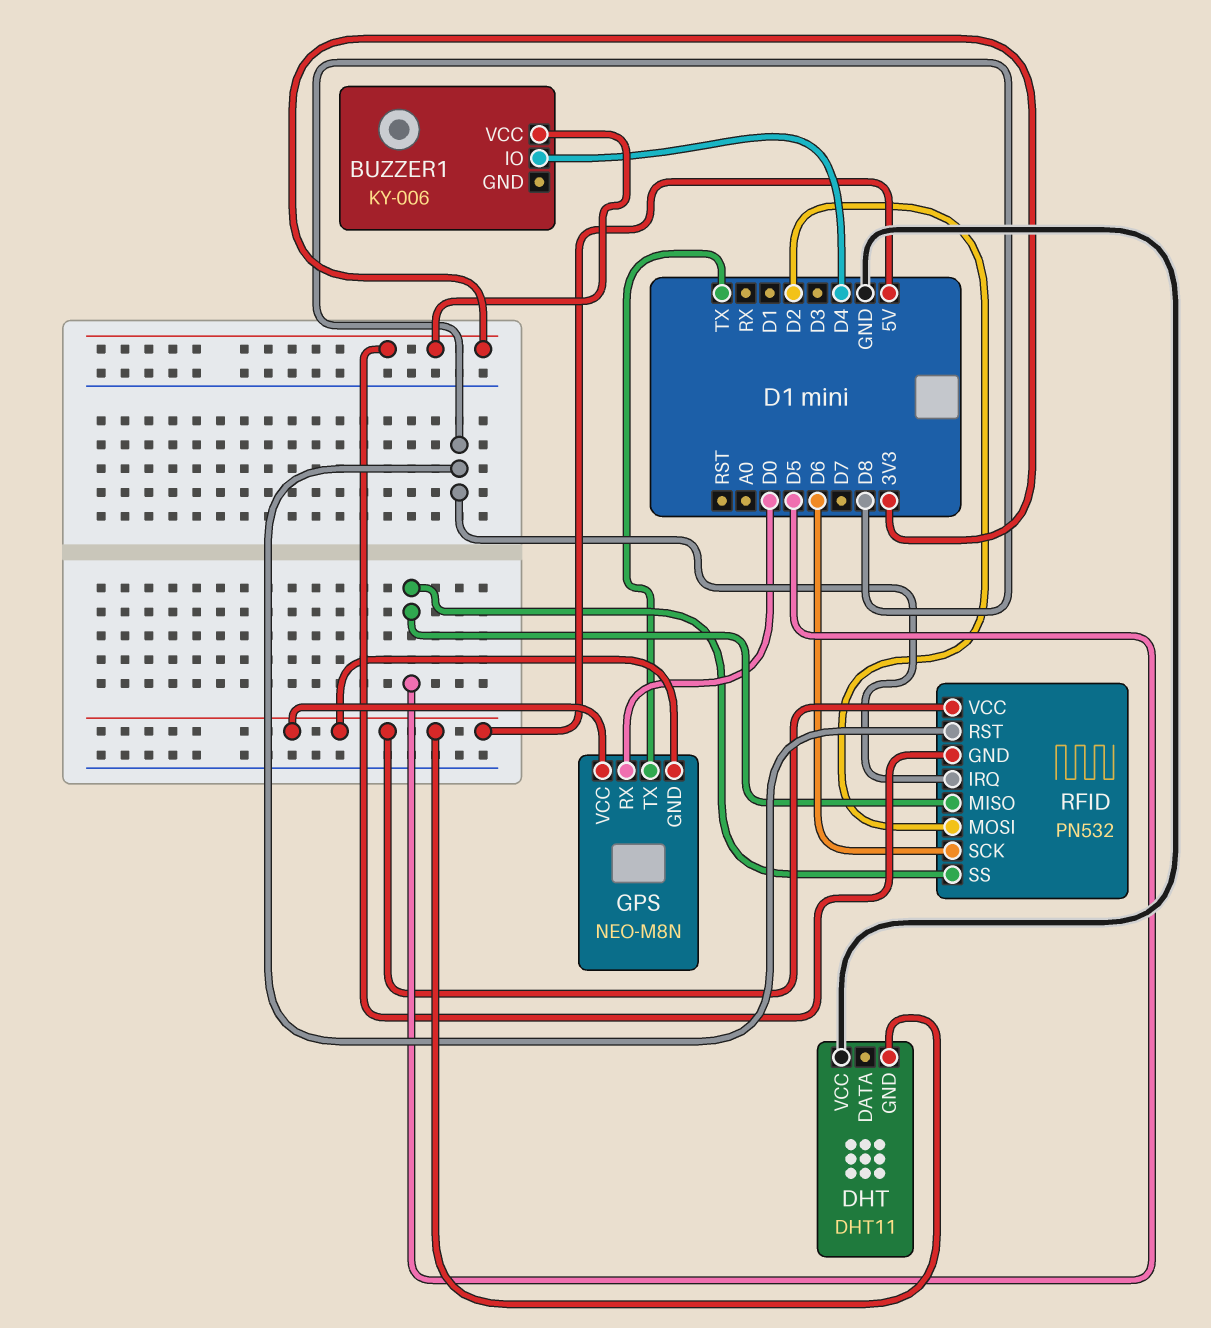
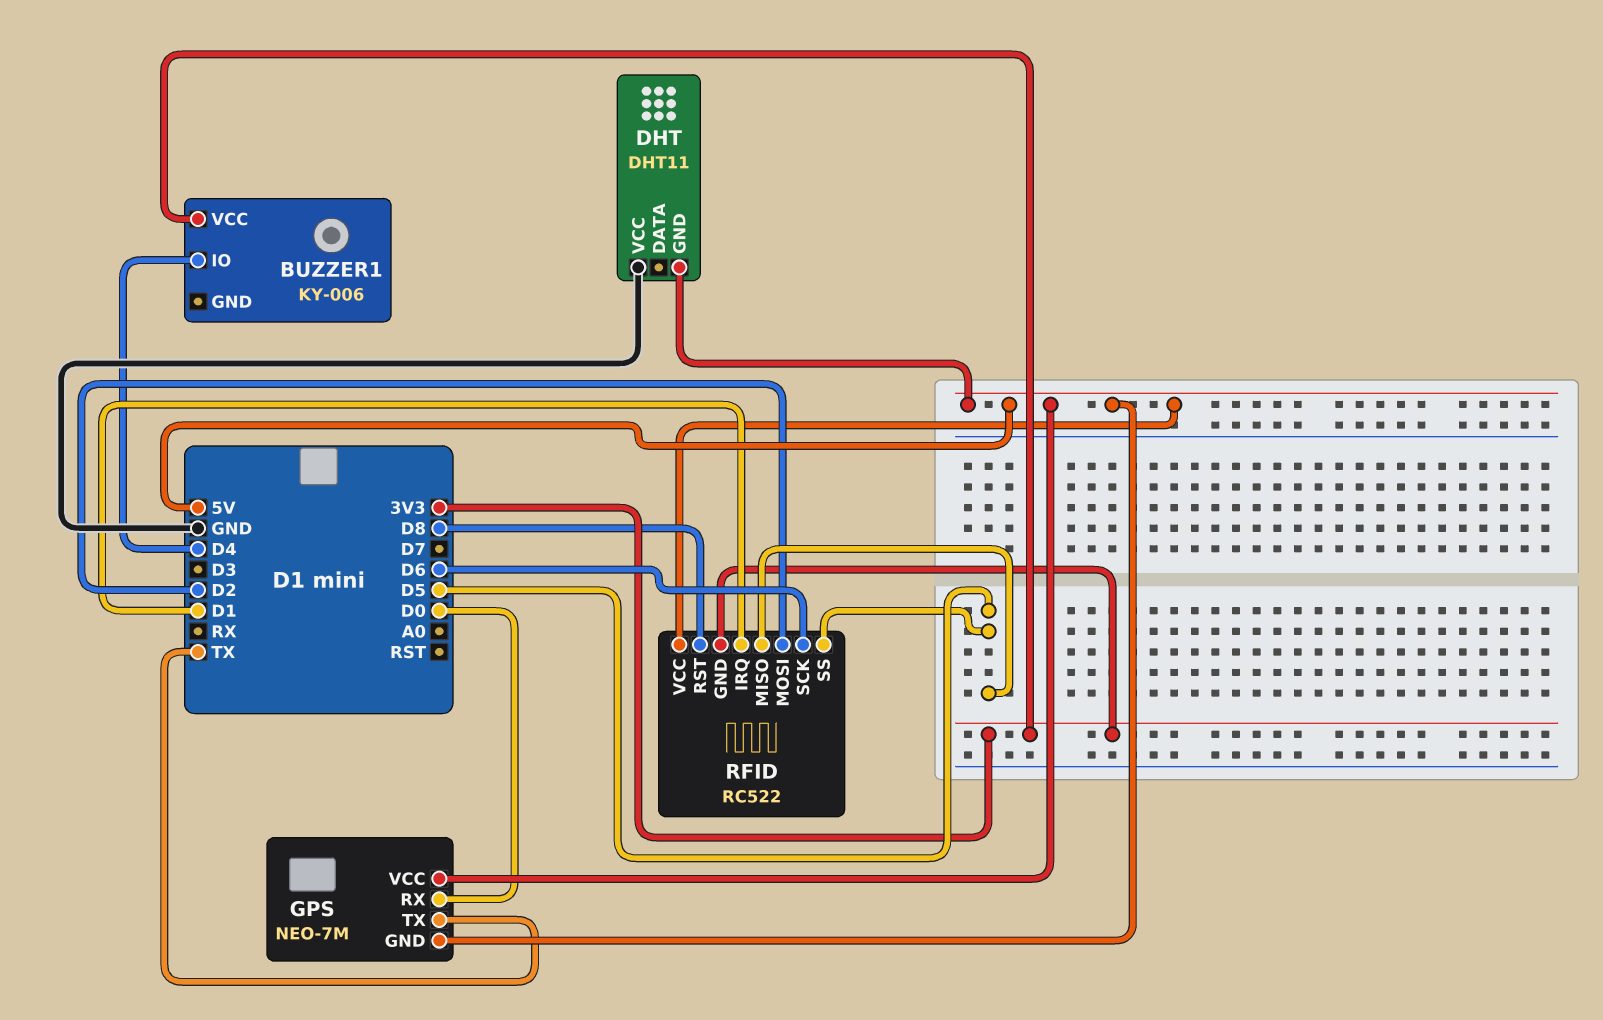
GPS: NEO-M8N -> NEO-7M
RFID: PN532 -> RC522
RFID pin IRQ: D8 -> D1

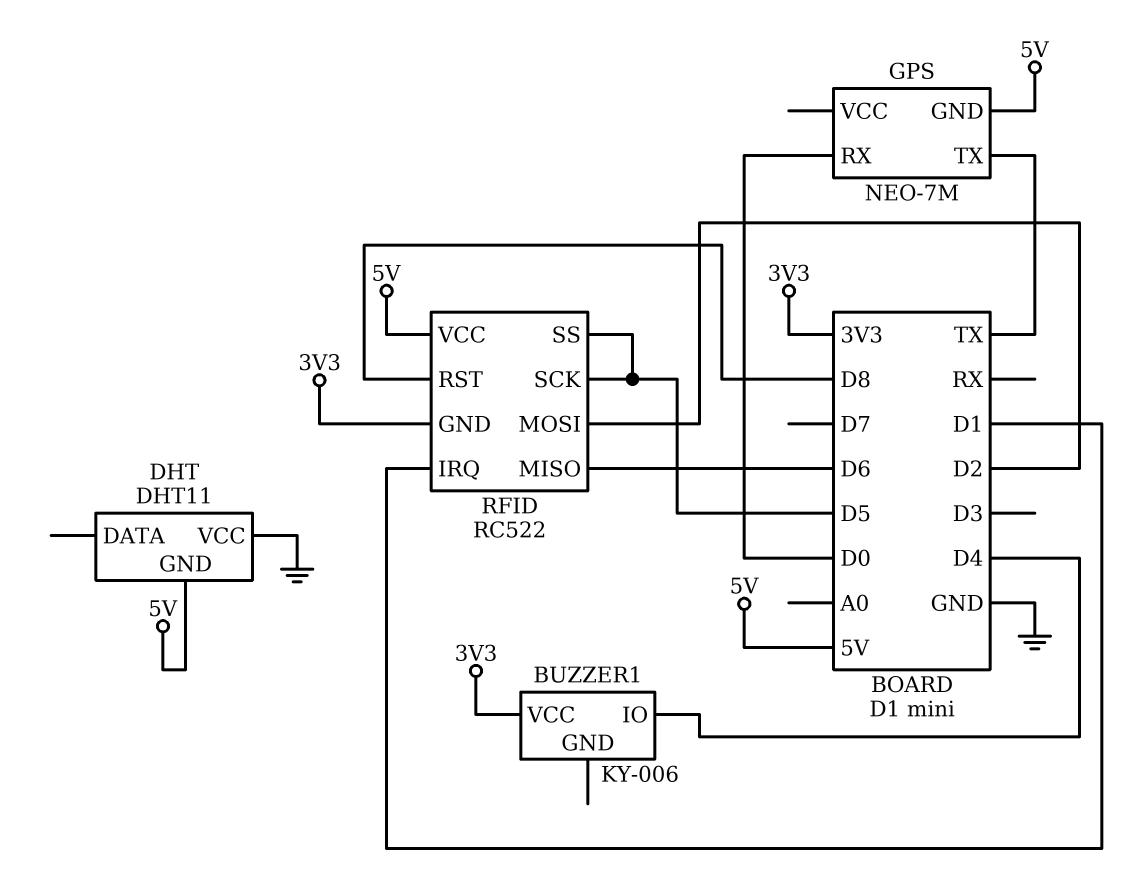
GPS pin VCC: 5V -> none
RFID pin MISO: D5 -> D6
RFID pin SCK: D6 -> D5

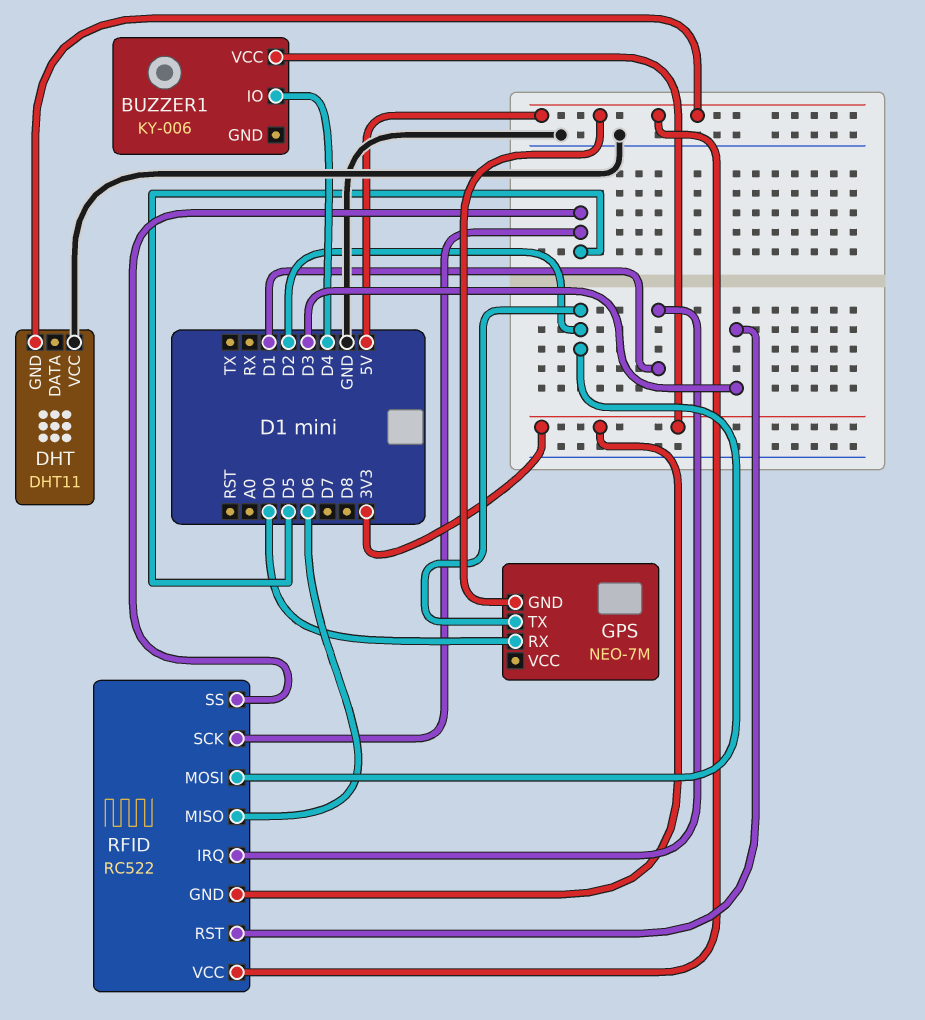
GPS pin TX: TX -> D2
RFID pin RST: D8 -> D3

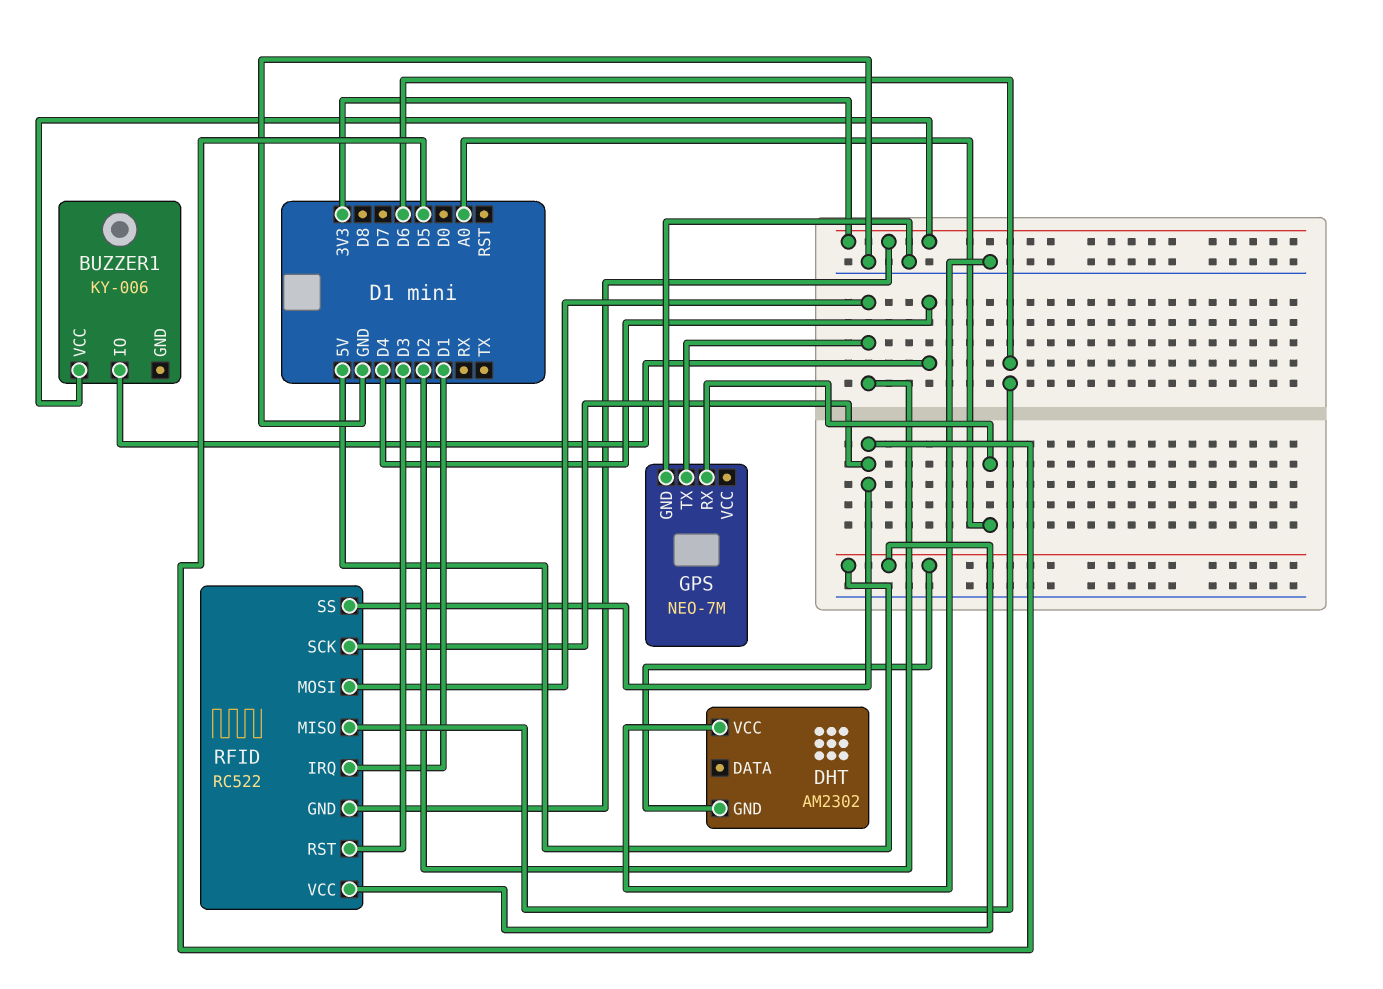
DHT: DHT11 -> AM2302
GPS pin GND: 5V -> GND
GPS pin RX: D0 -> A0

